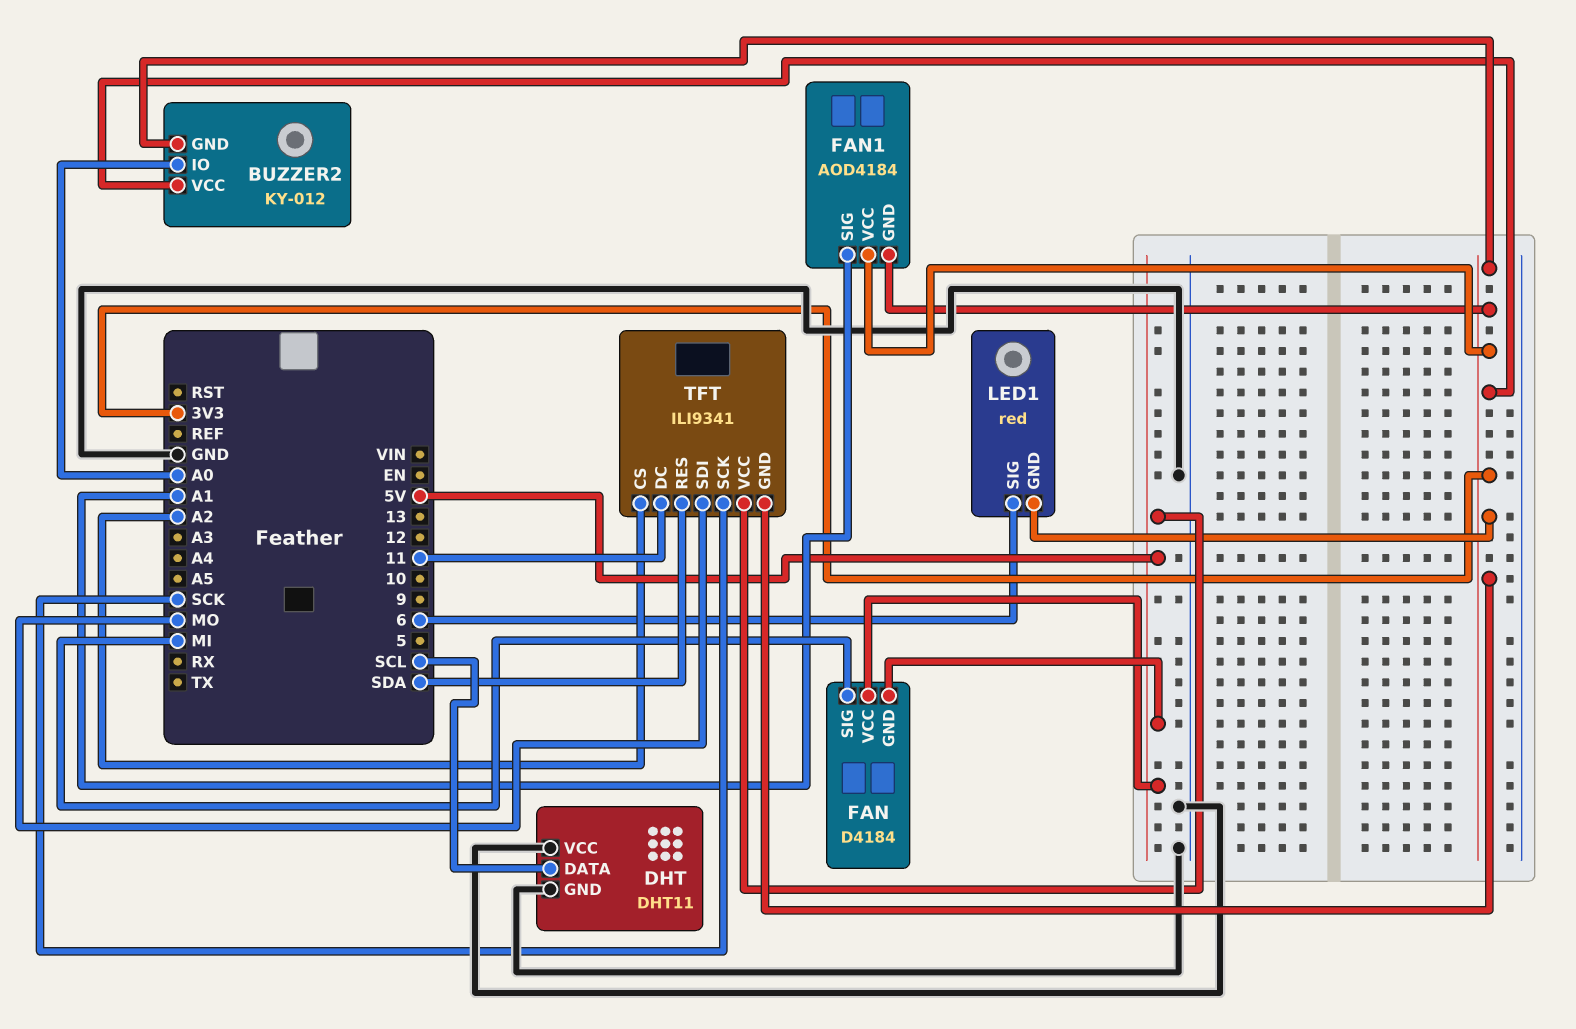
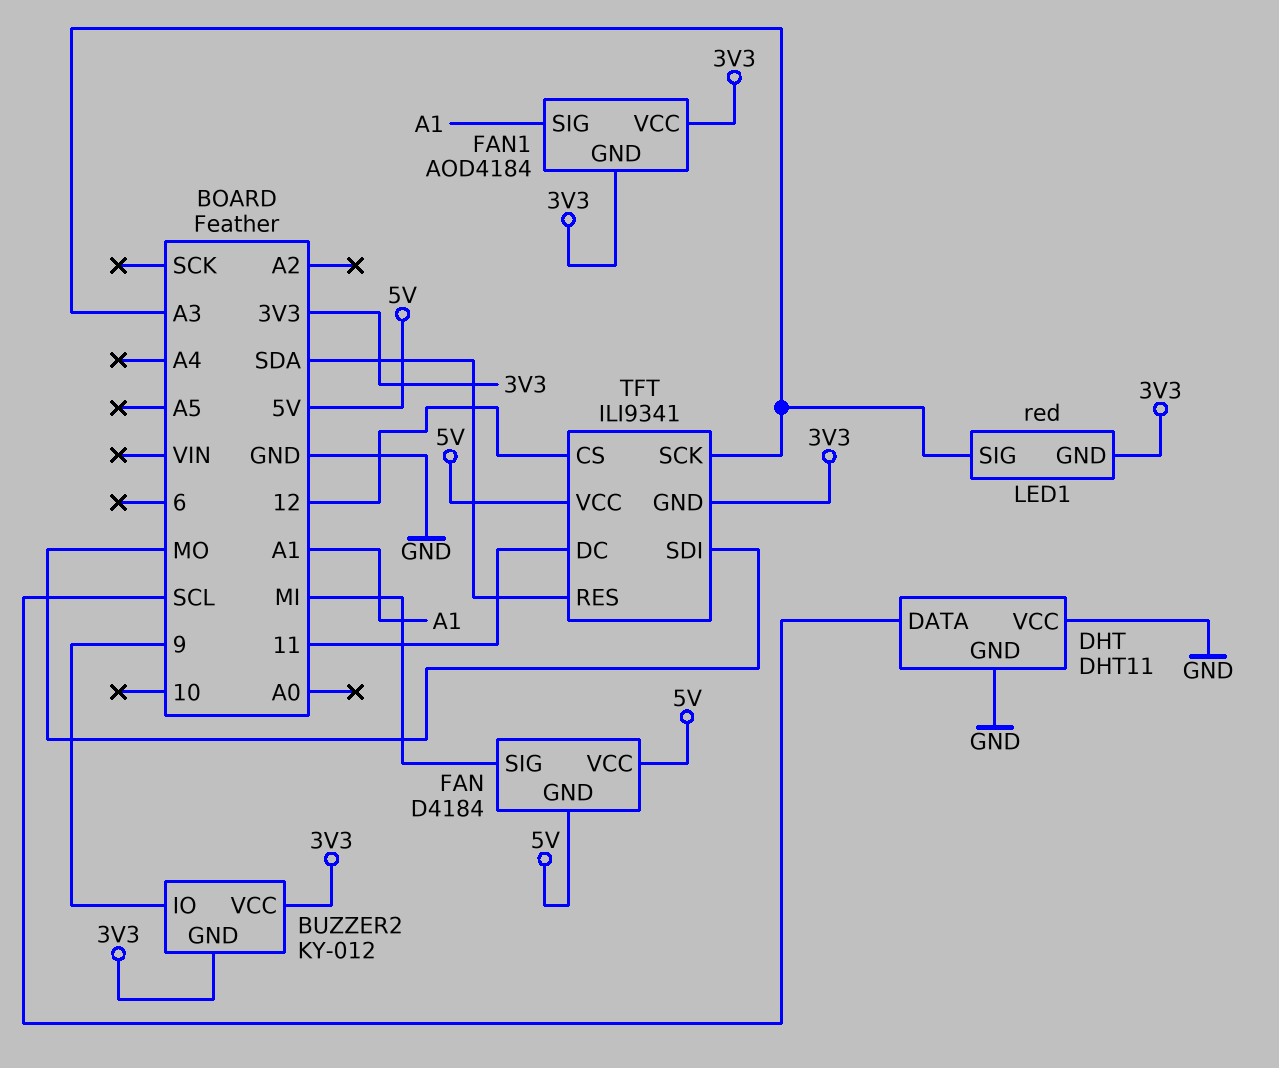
BUZZER2 pin IO: A0 -> 9
LED1 pin SIG: 6 -> A3
TFT pin CS: A2 -> 12
TFT pin SCK: SCK -> A3

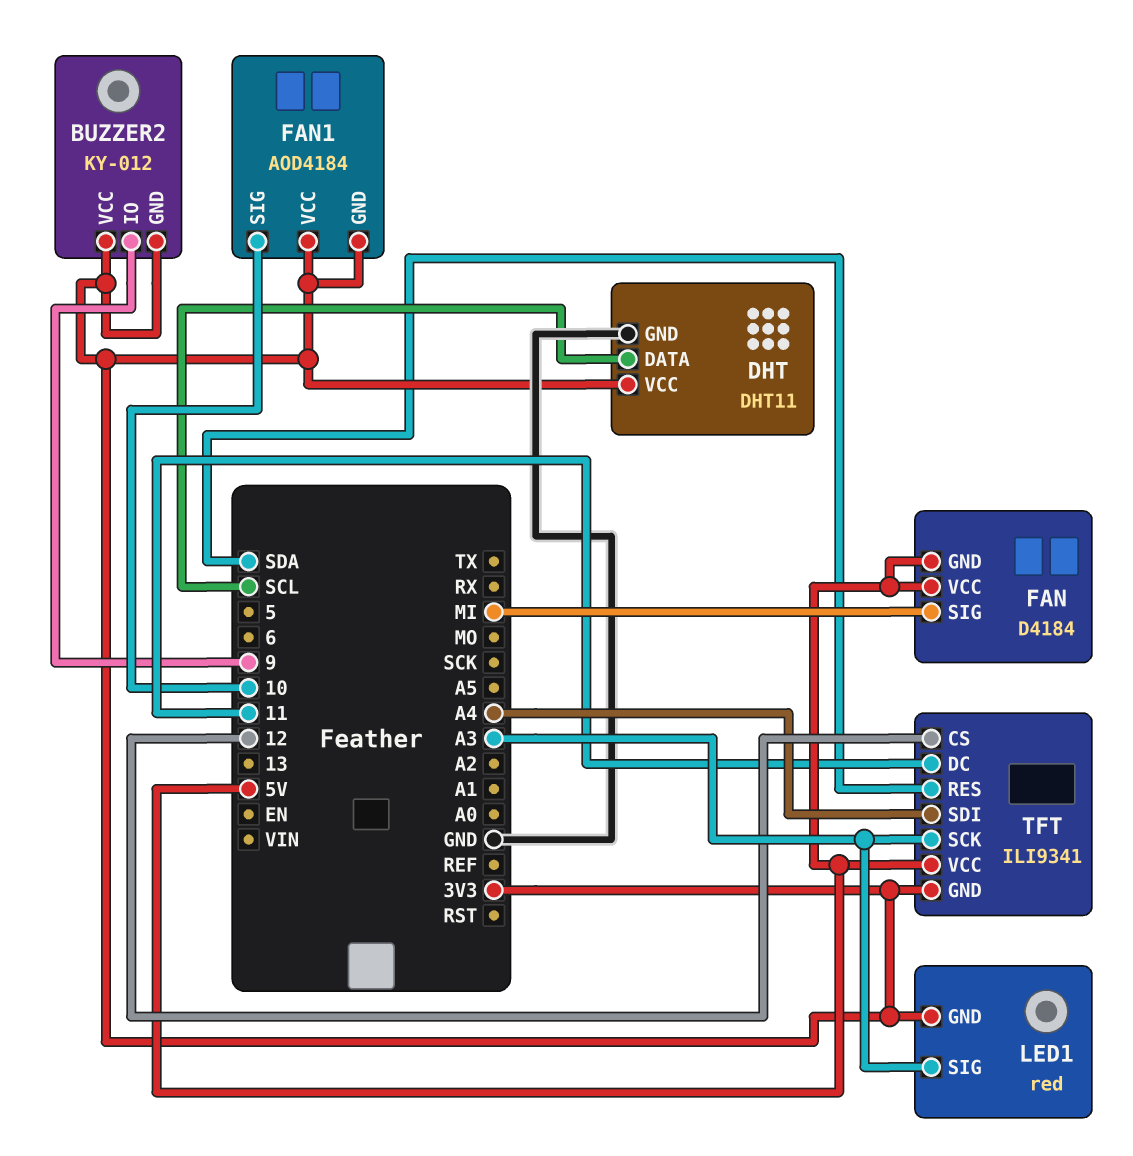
DHT pin VCC: GND -> 3V3
FAN1 pin SIG: A1 -> 10
TFT pin SDI: MO -> A4

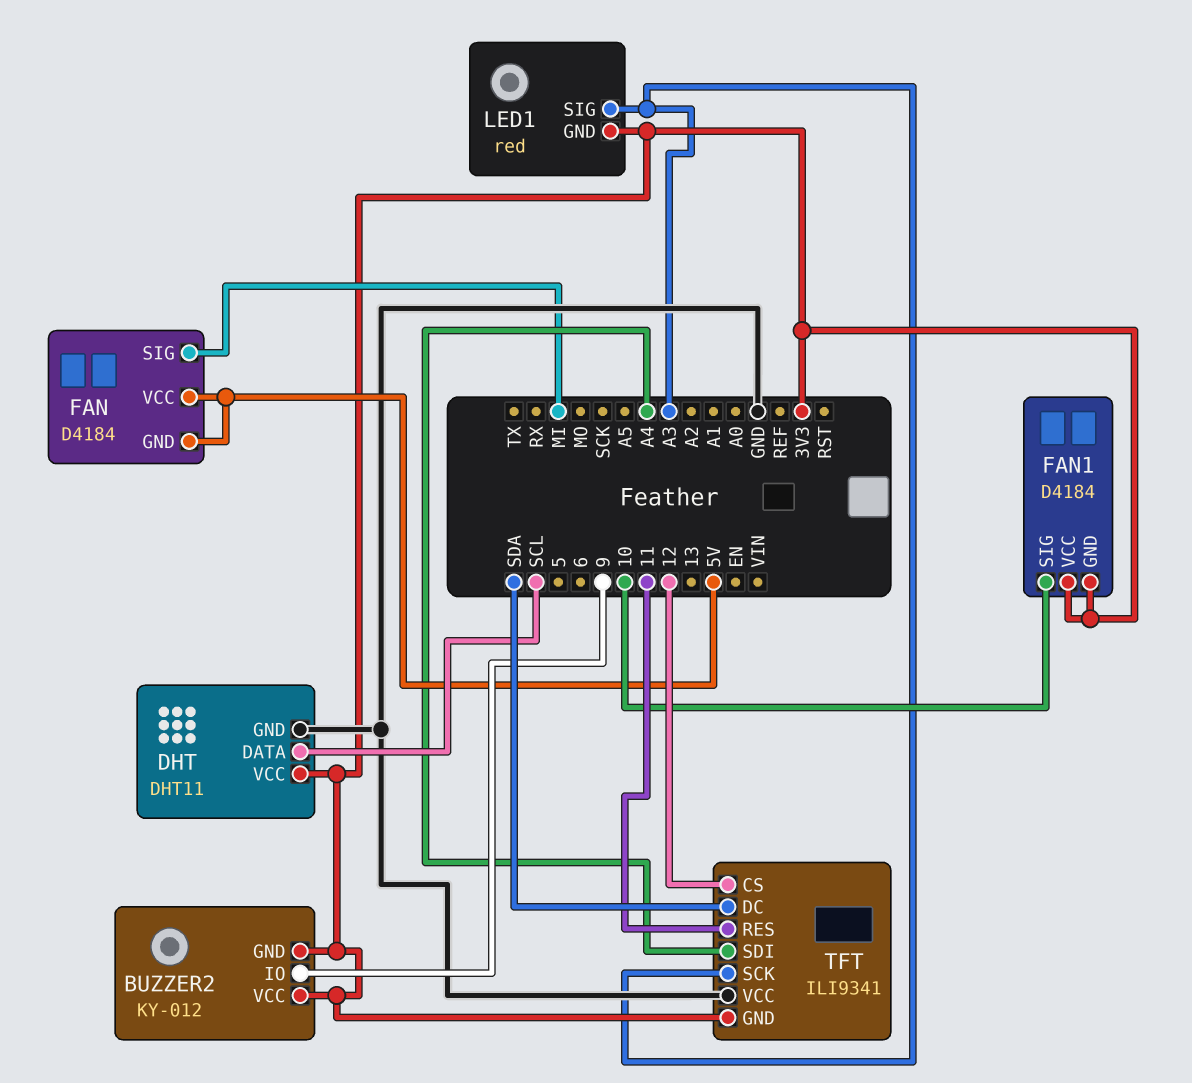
FAN1: AOD4184 -> D4184
TFT pin DC: 11 -> SDA
TFT pin RES: SDA -> 11
TFT pin VCC: 5V -> GND

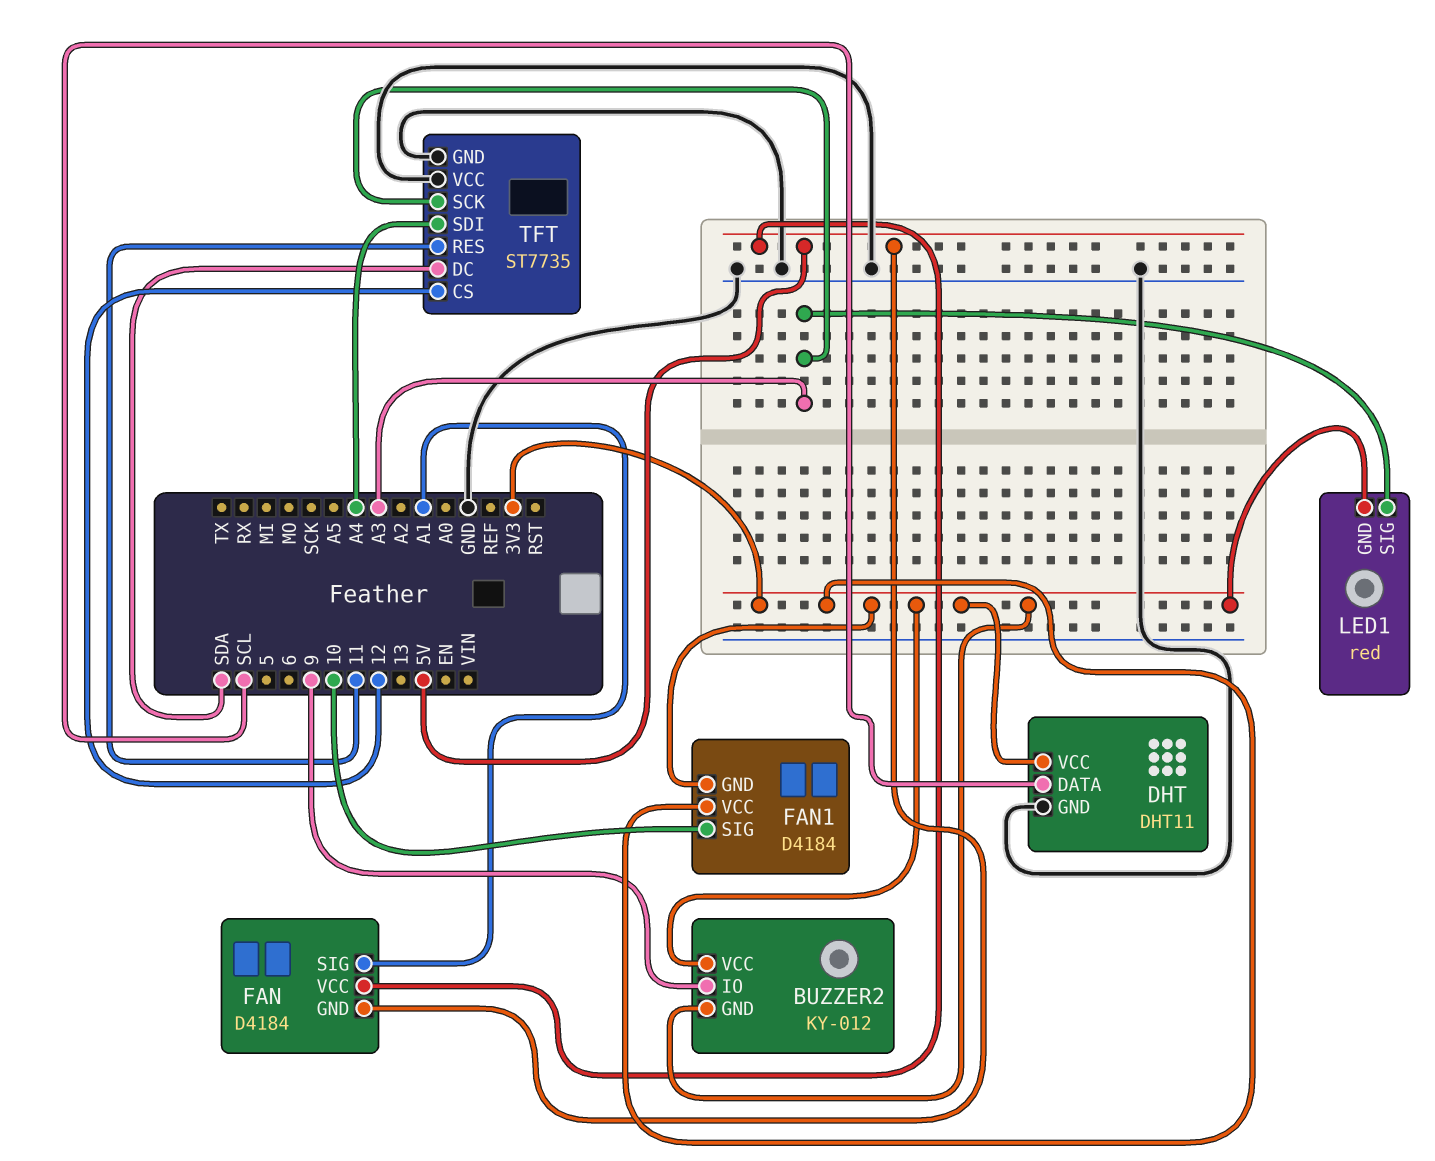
FAN pin SIG: MI -> A1
TFT: ILI9341 -> ST7735
TFT pin GND: 3V3 -> GND

